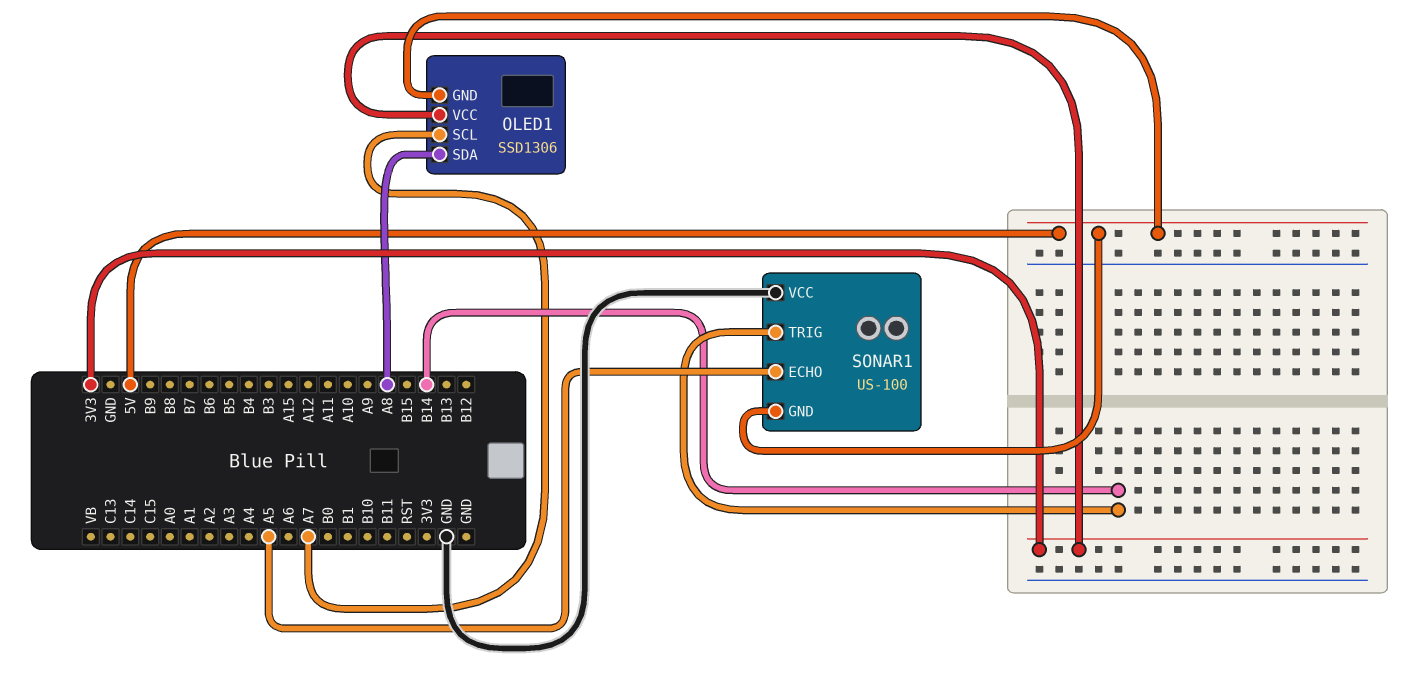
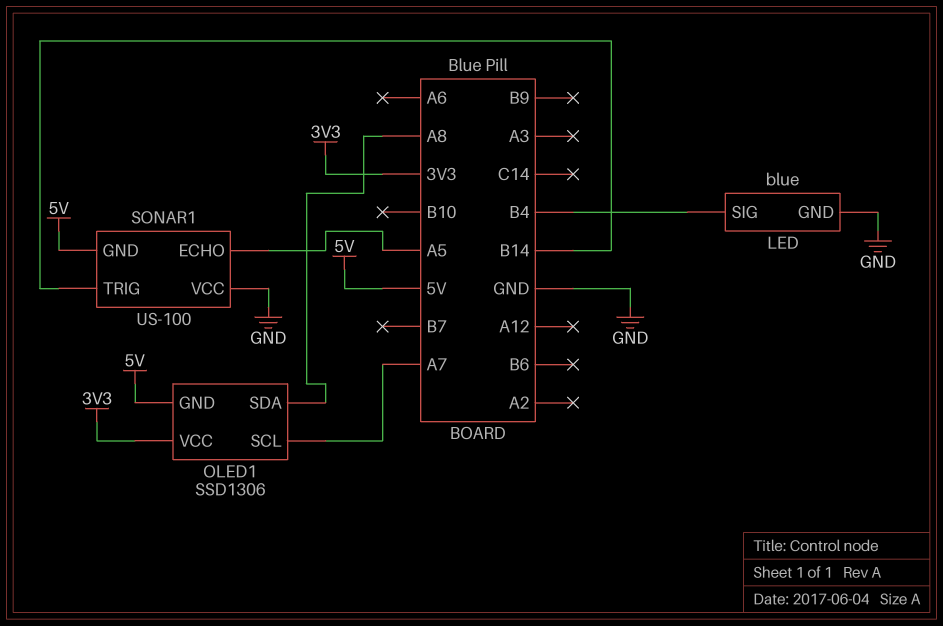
LED: none -> blue
LED pin GND: none -> GND
LED pin SIG: none -> B4

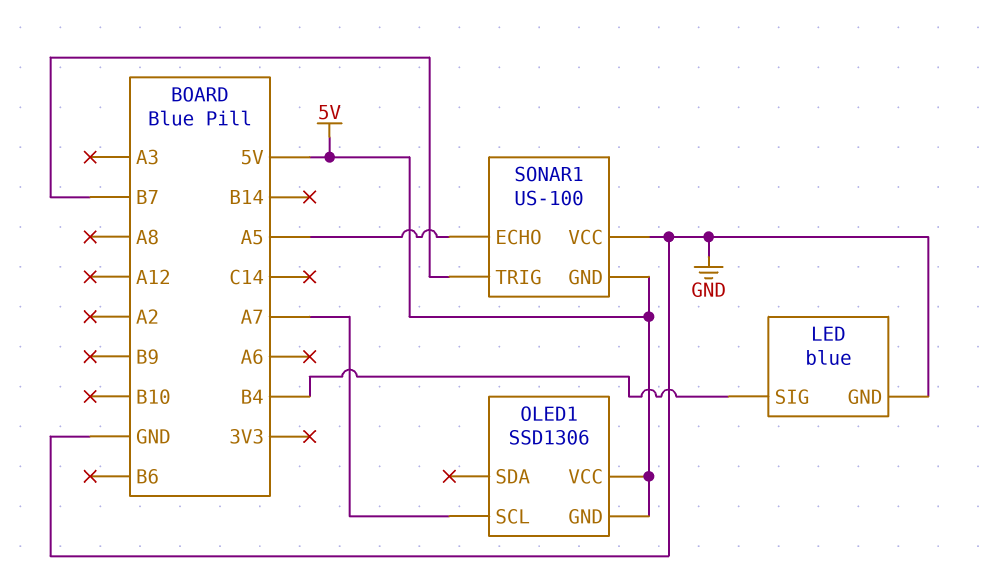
OLED1 pin SDA: A8 -> none
OLED1 pin VCC: 3V3 -> 5V
SONAR1 pin TRIG: B14 -> B7

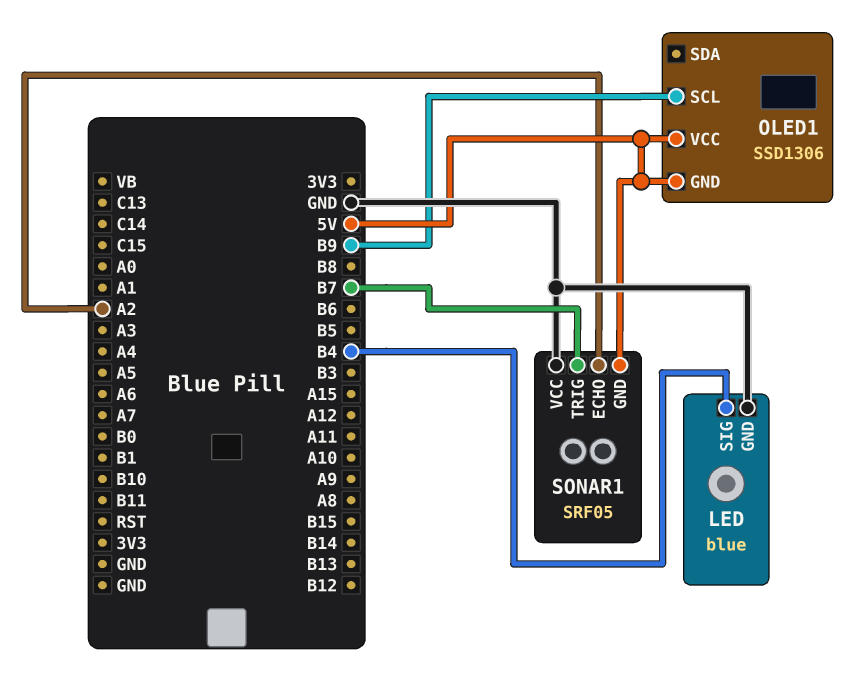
OLED1 pin SCL: A7 -> B9
SONAR1: US-100 -> SRF05
SONAR1 pin ECHO: A5 -> A2

